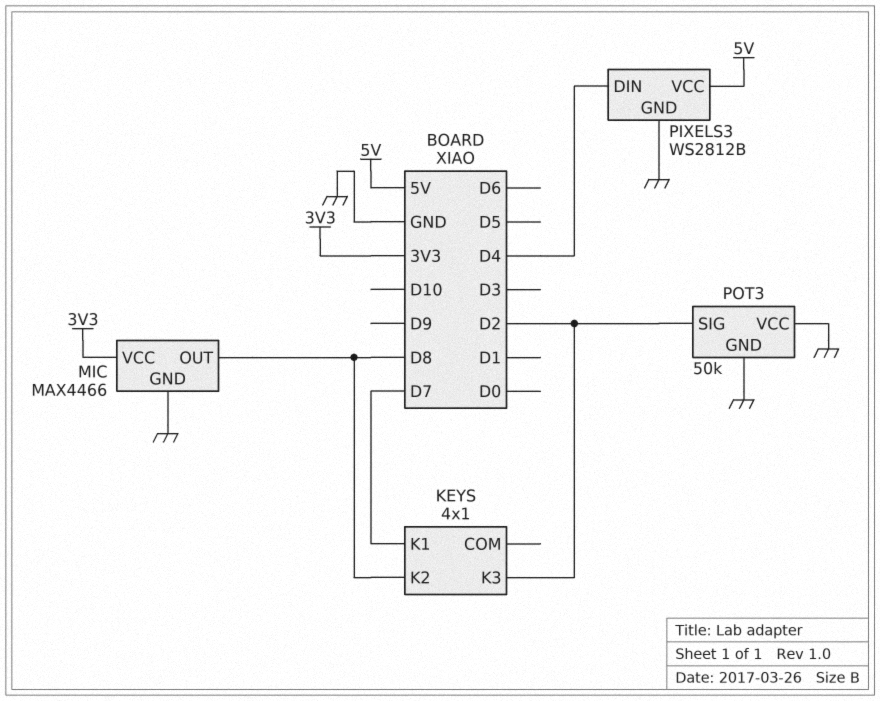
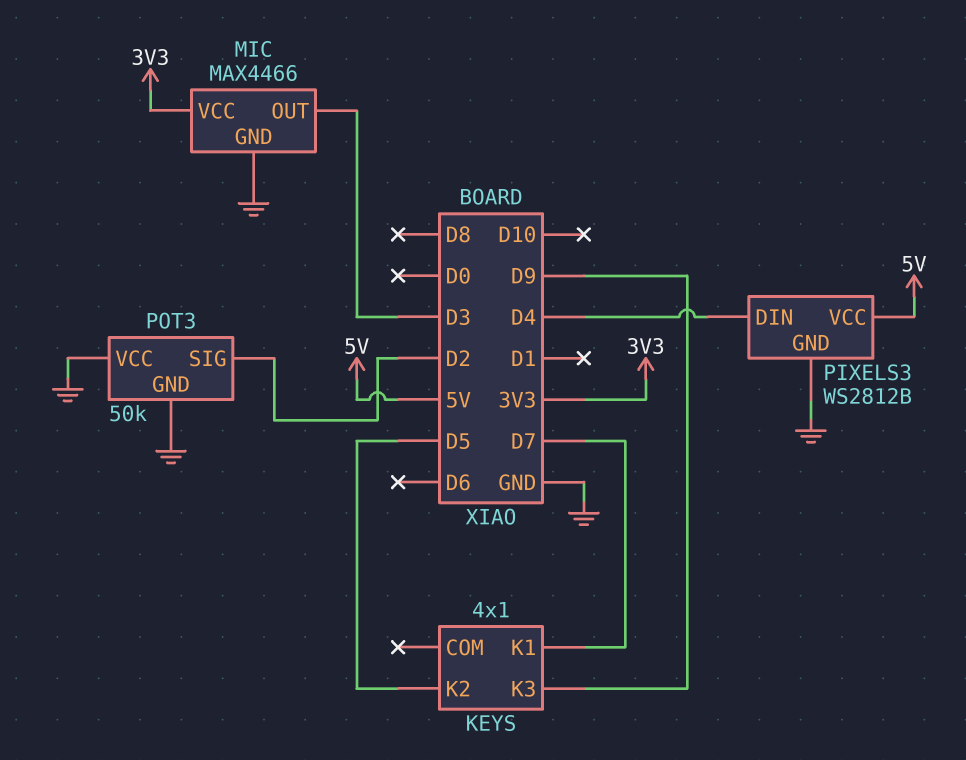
KEYS pin K2: D8 -> D5
KEYS pin K3: D2 -> D9
MIC pin OUT: D8 -> D3

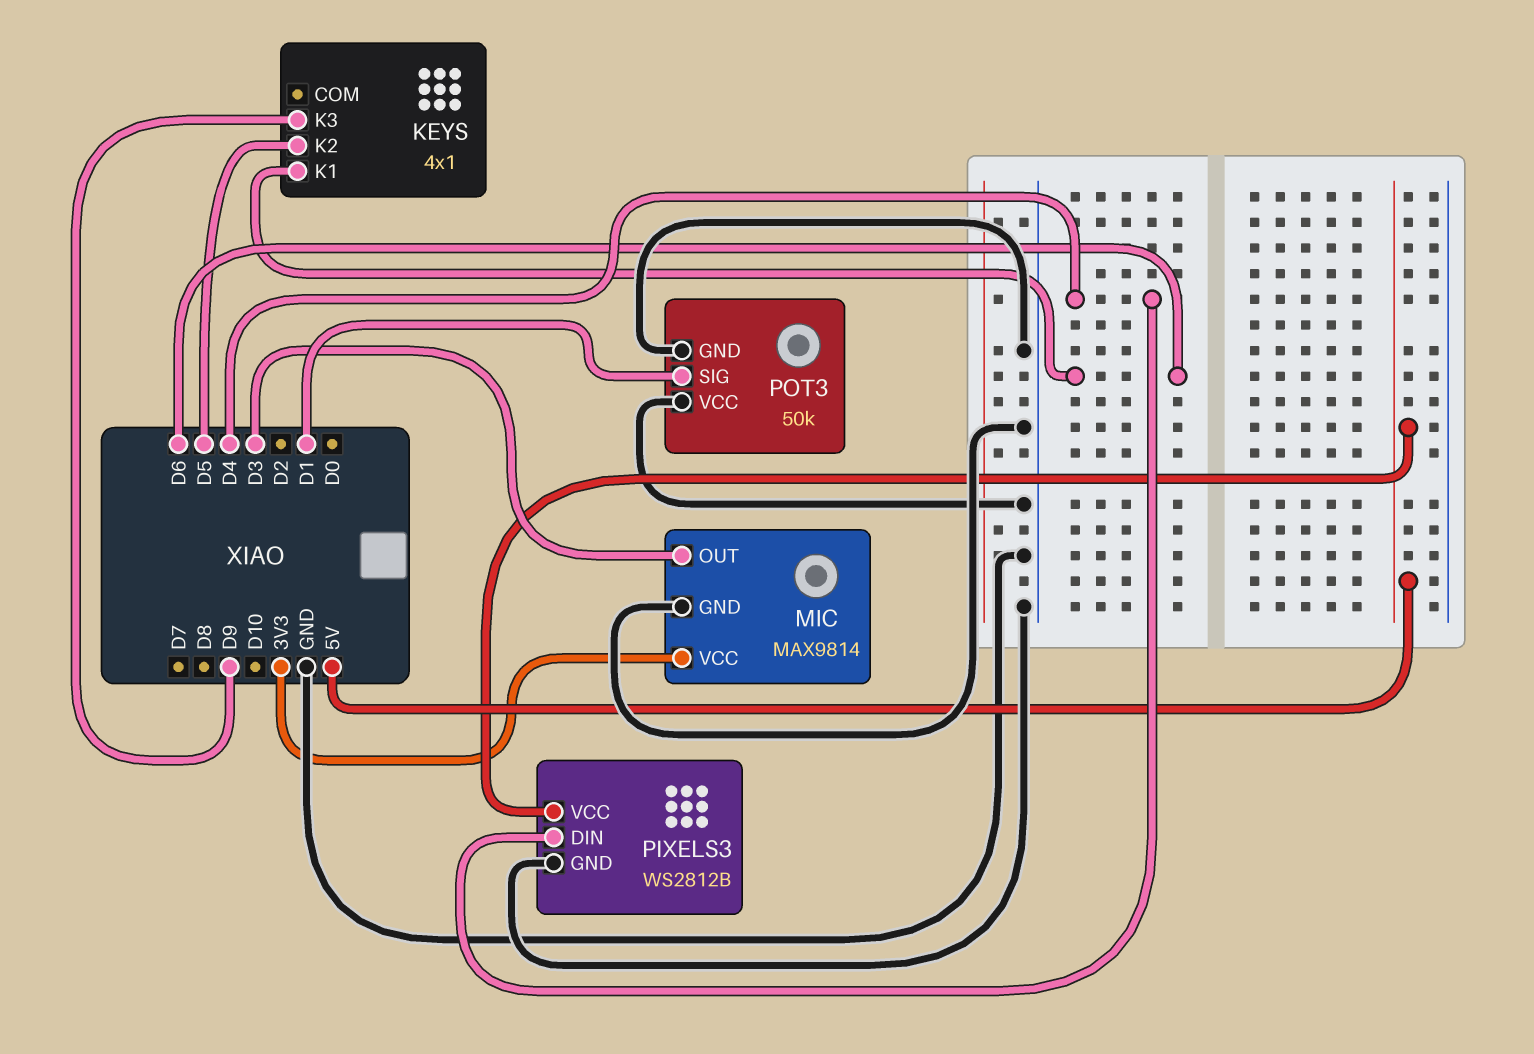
KEYS pin K1: D7 -> D6
MIC: MAX4466 -> MAX9814
POT3 pin SIG: D2 -> D1

